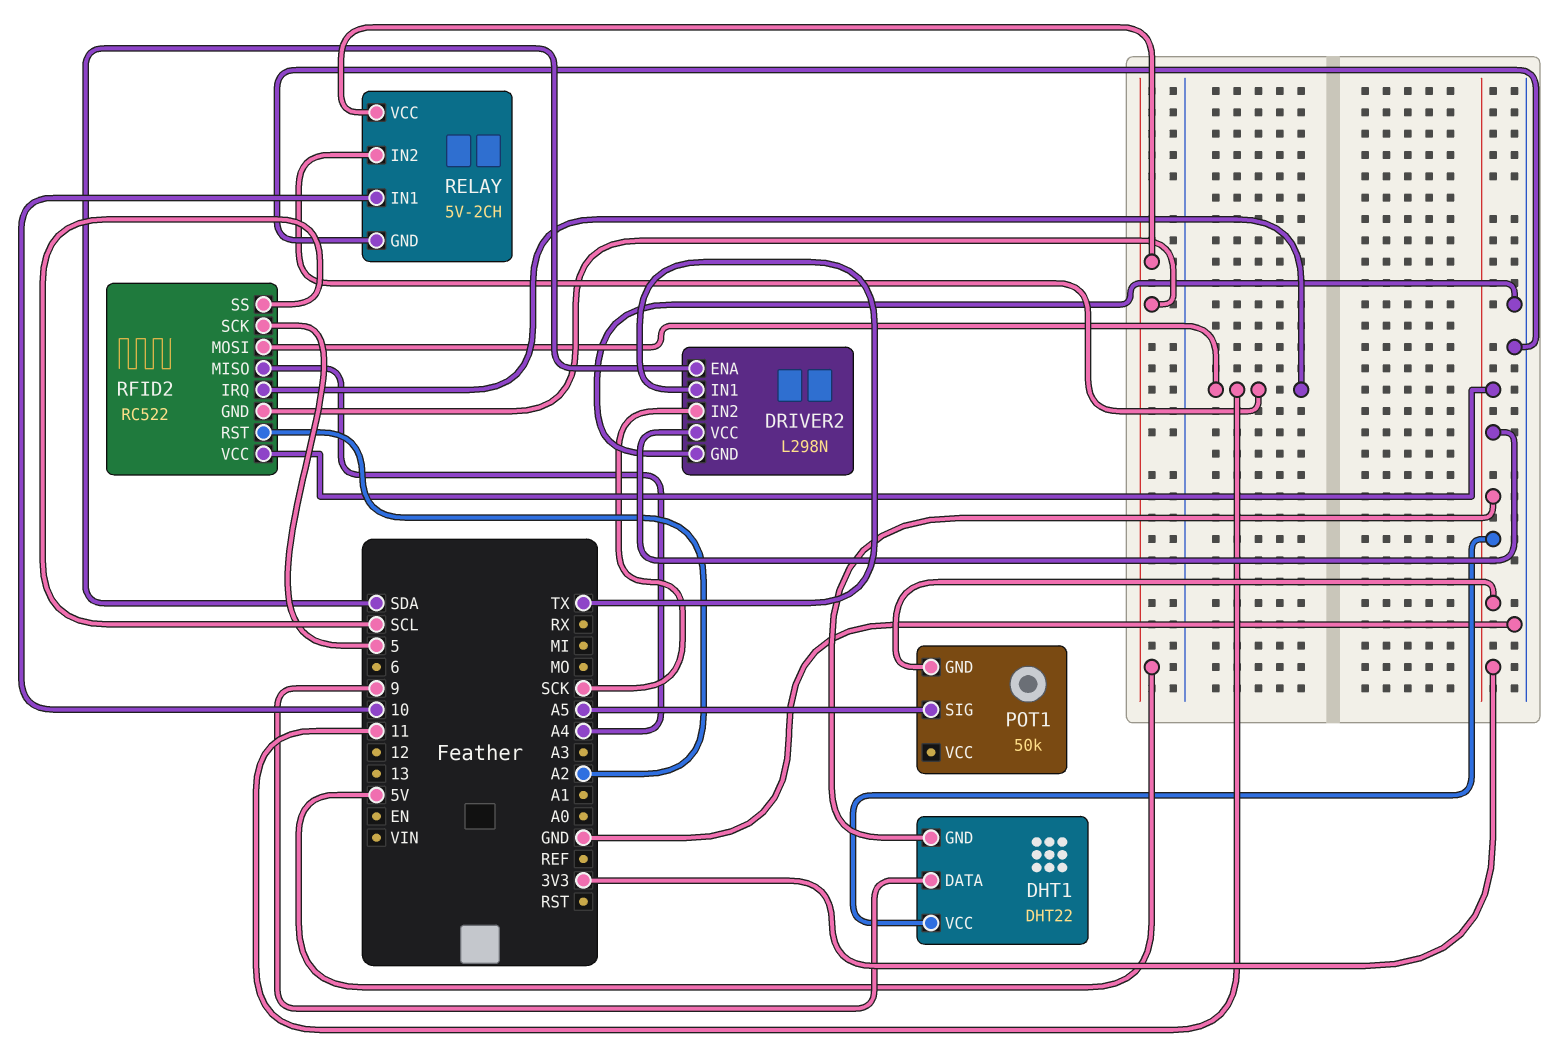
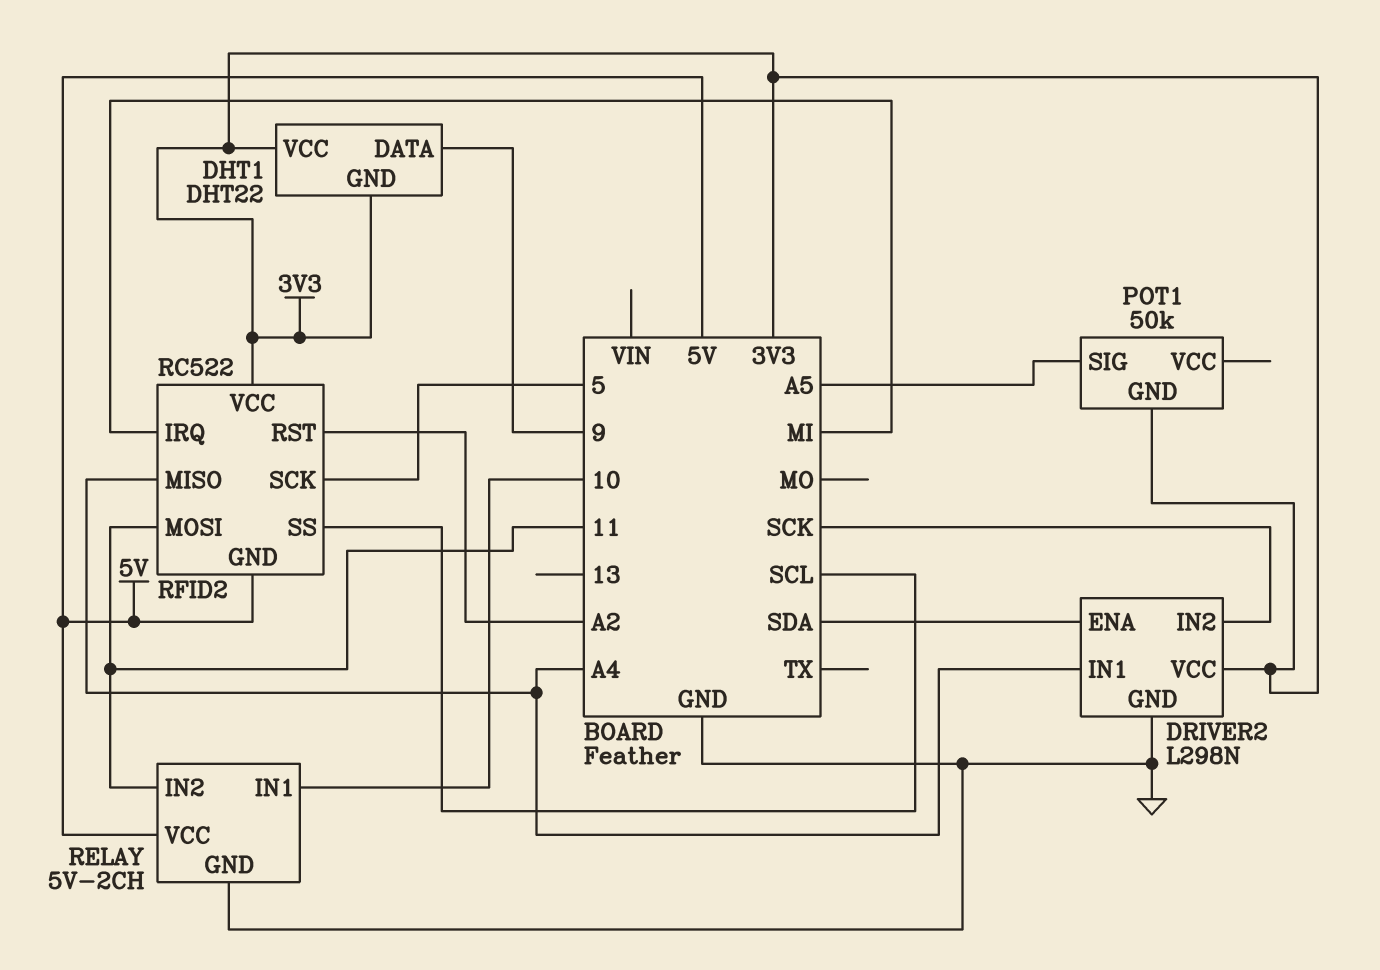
DRIVER2 pin IN1: TX -> A4
RFID2 pin IRQ: 11 -> MI

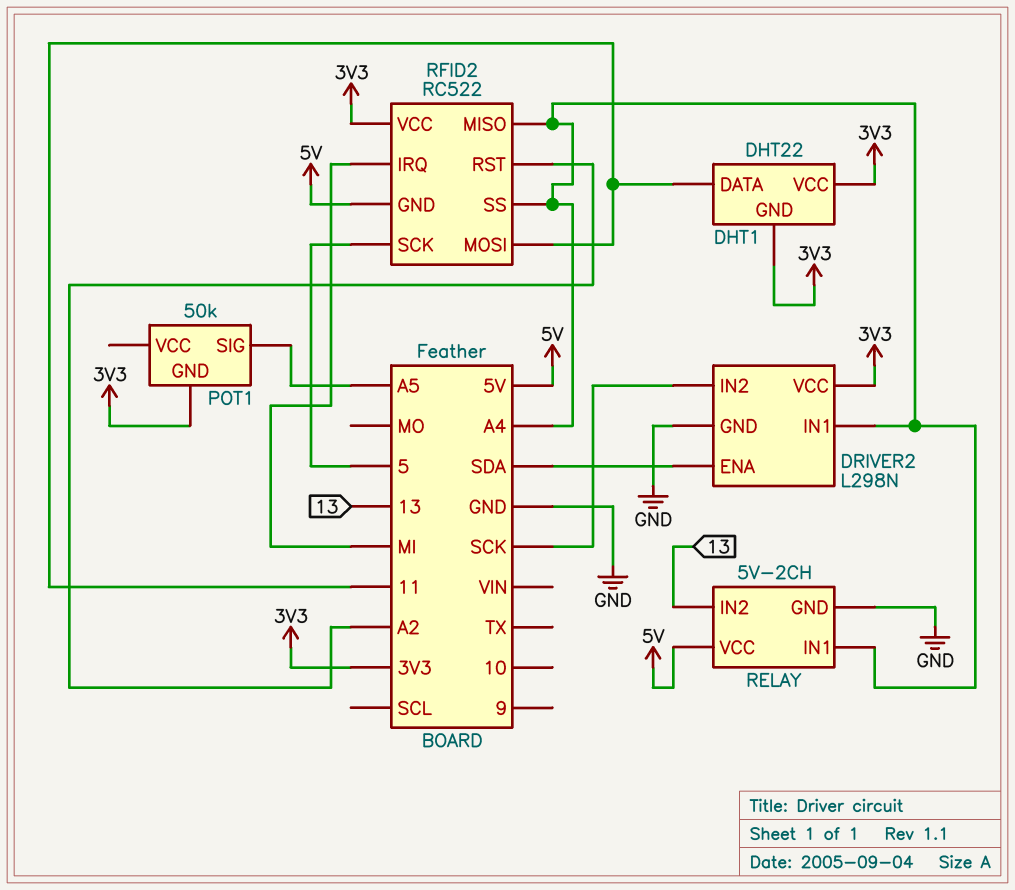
DHT1 pin DATA: 9 -> 11
RELAY pin IN1: 10 -> A4
RELAY pin IN2: 11 -> 13
RFID2 pin SS: SCL -> A4

